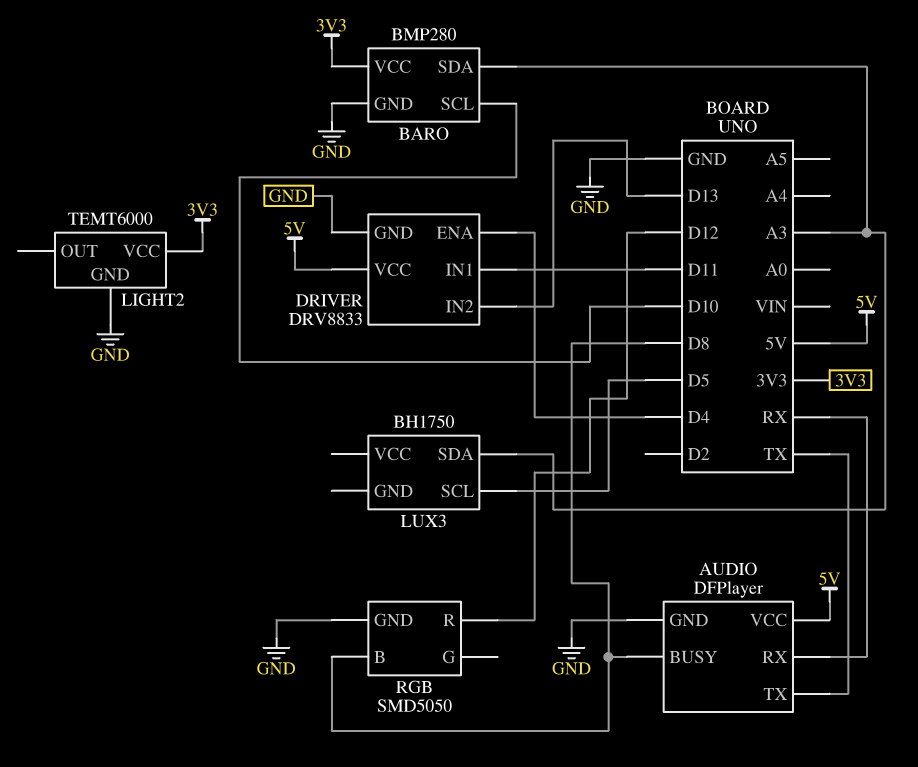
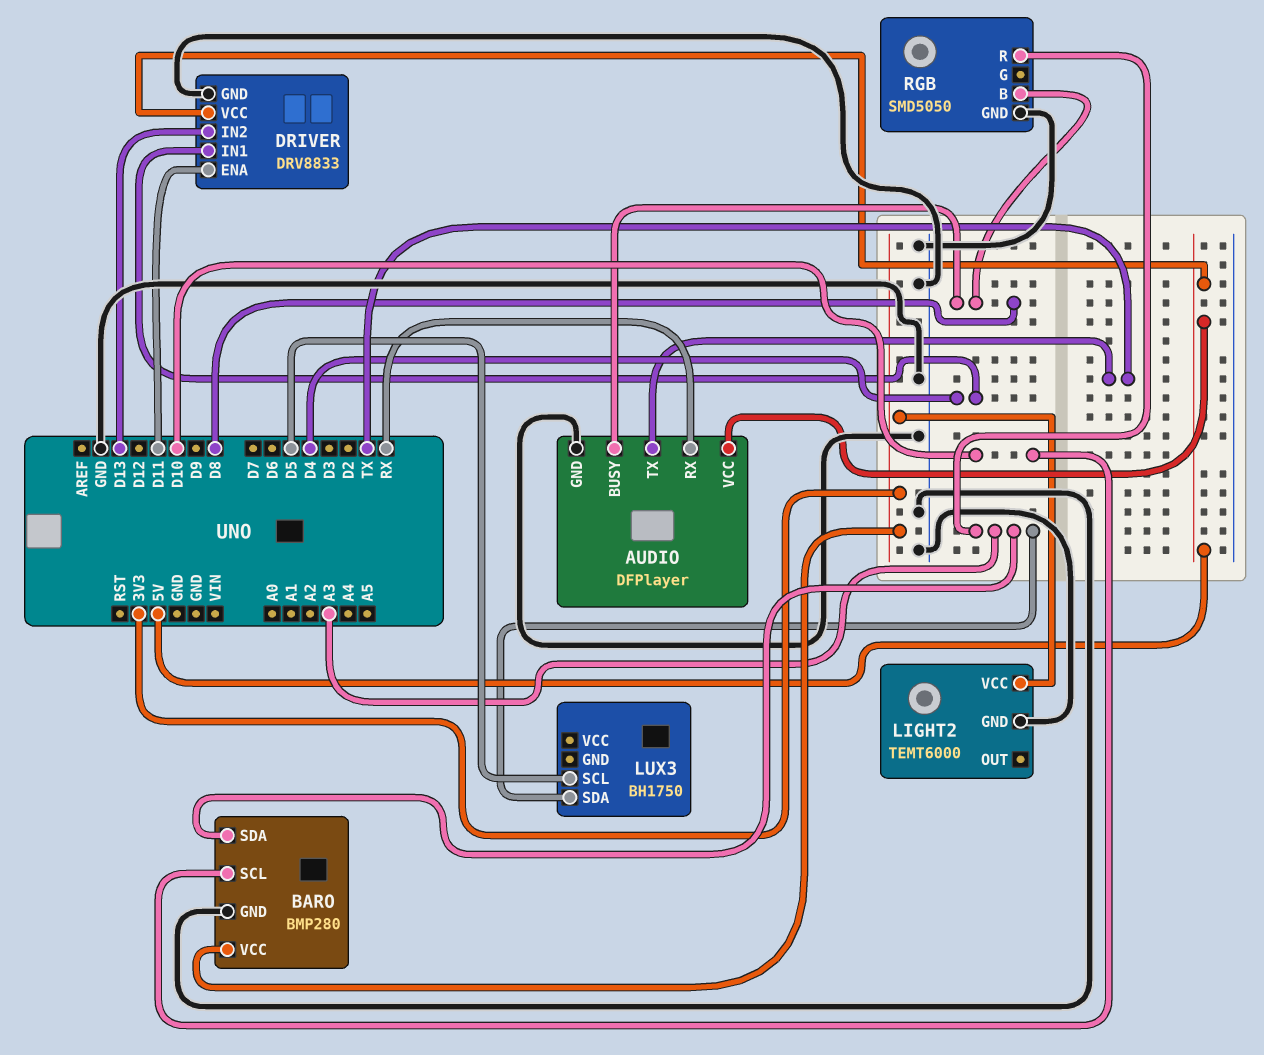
DRIVER pin ENA: D4 -> D11
DRIVER pin IN1: D11 -> D4
RGB pin R: D12 -> A3

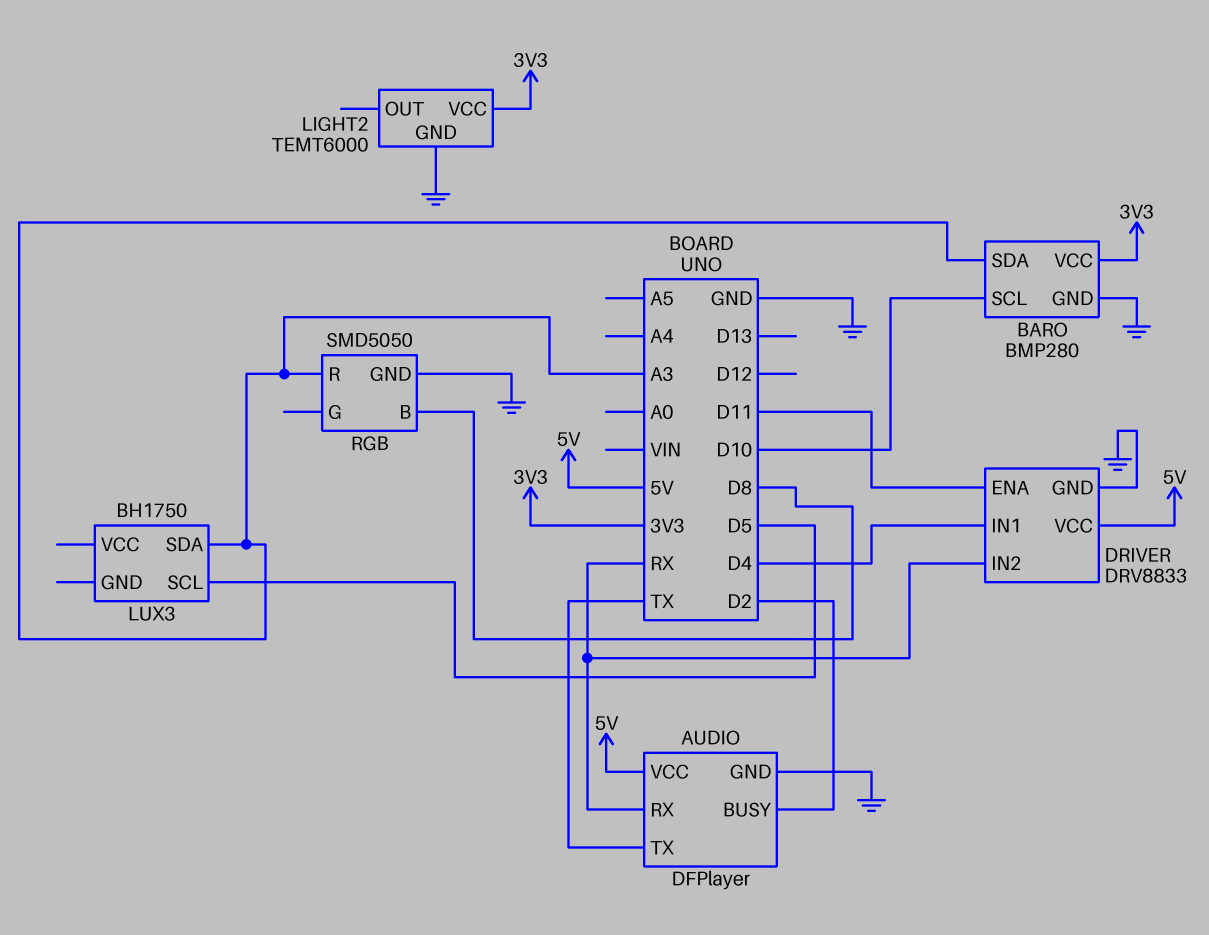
AUDIO pin BUSY: D8 -> D2
DRIVER pin IN2: D13 -> RX

